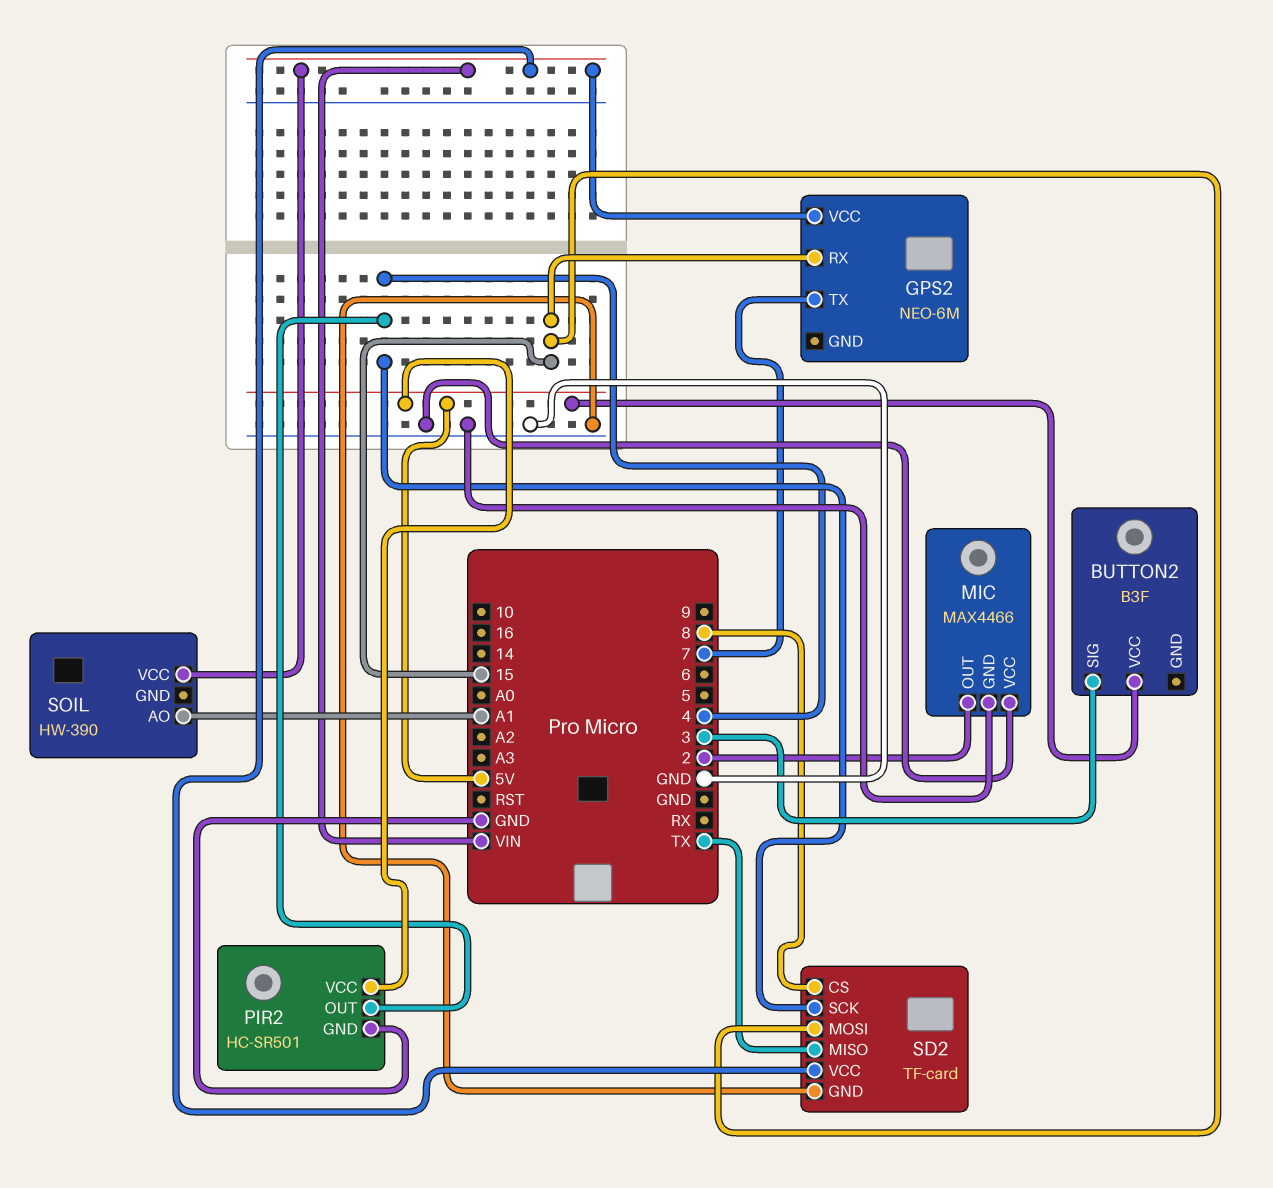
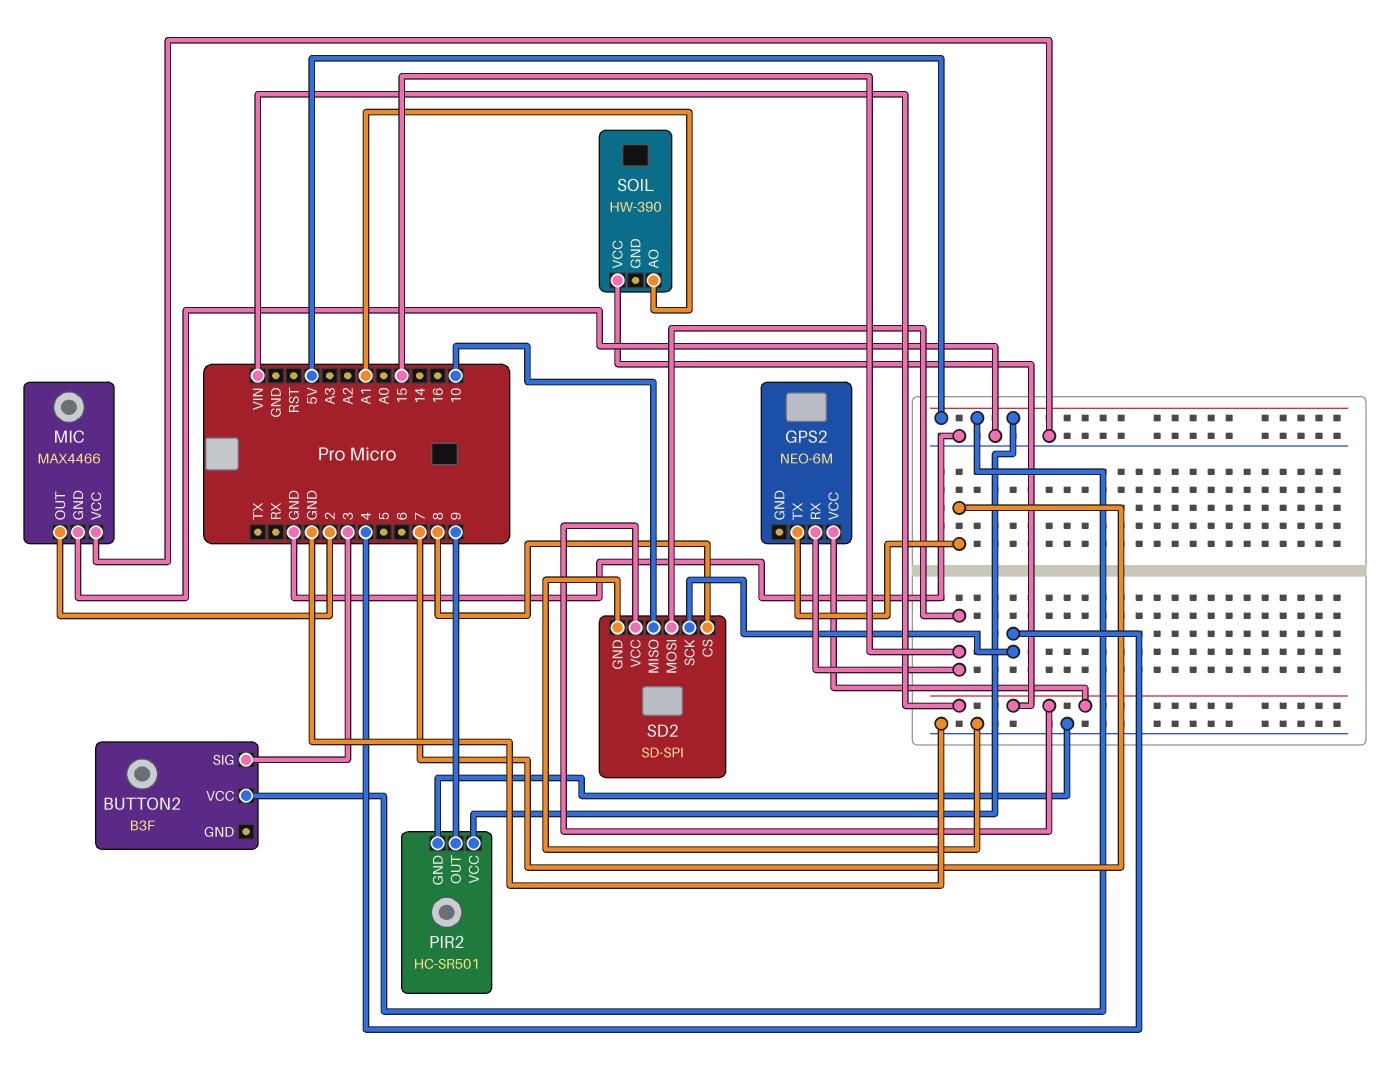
PIR2 pin OUT: 4 -> 9
SD2: TF-card -> SD-SPI
SD2 pin MISO: TX -> 10

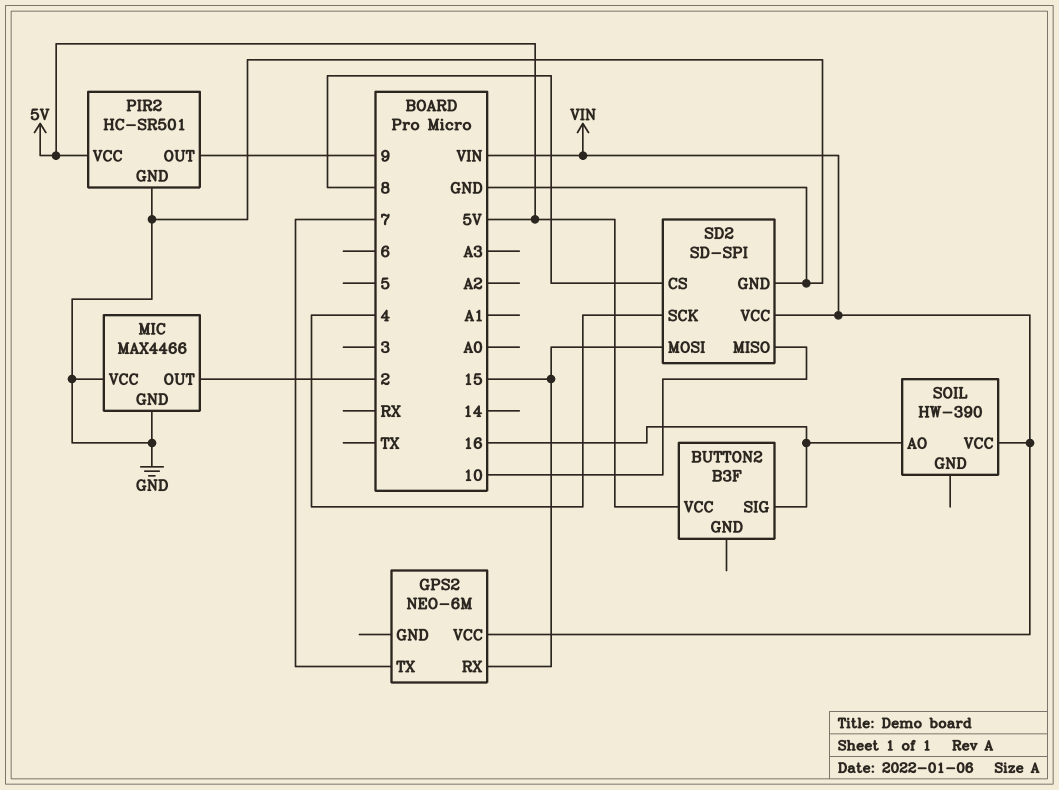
BUTTON2 pin SIG: 3 -> 16
SOIL pin AO: A1 -> 16

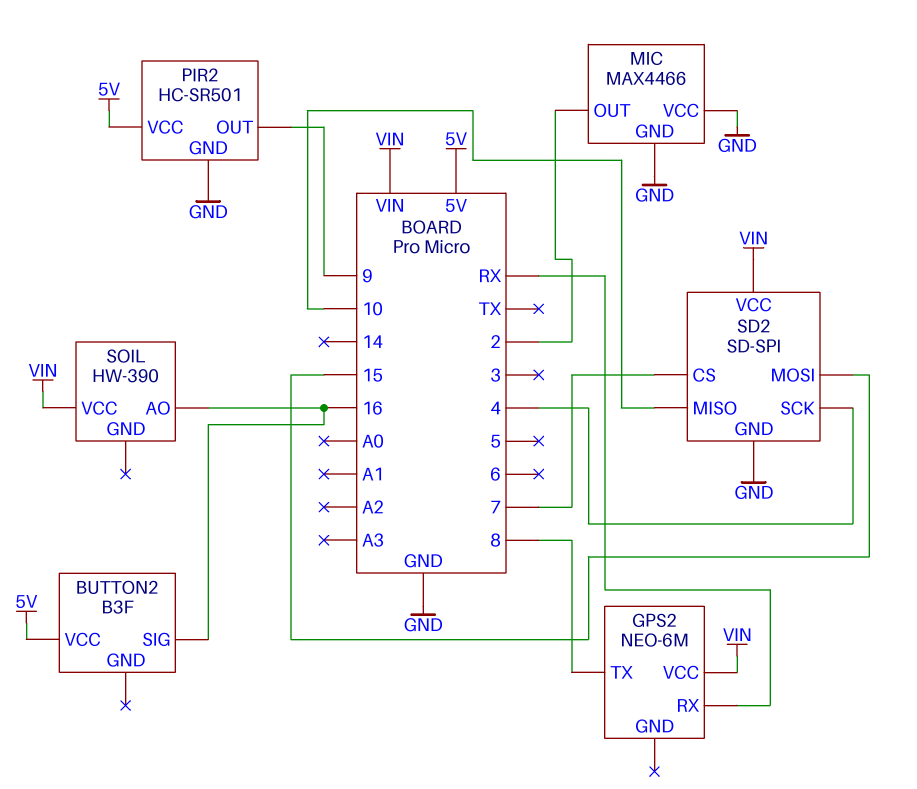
GPS2 pin RX: 15 -> RX
GPS2 pin TX: 7 -> 8
SD2 pin CS: 8 -> 7

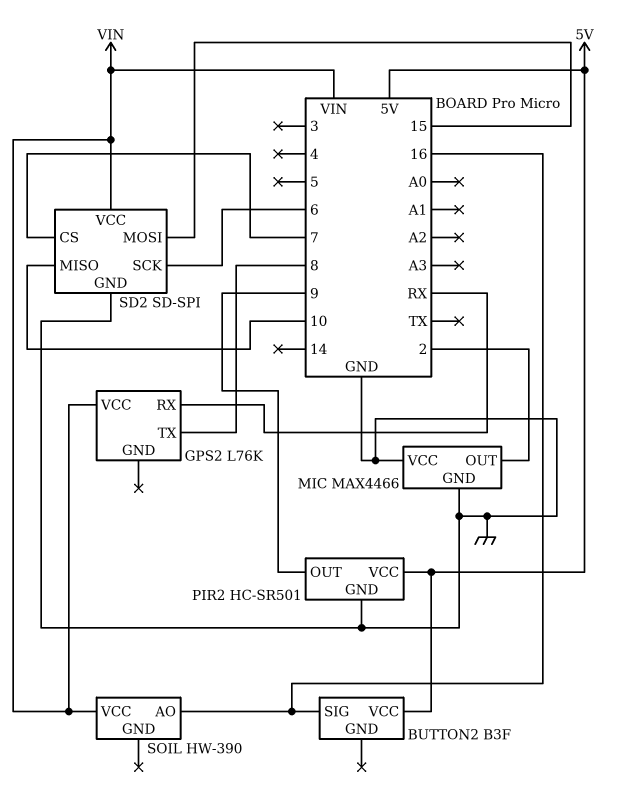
GPS2: NEO-6M -> L76K
SD2 pin SCK: 4 -> 6

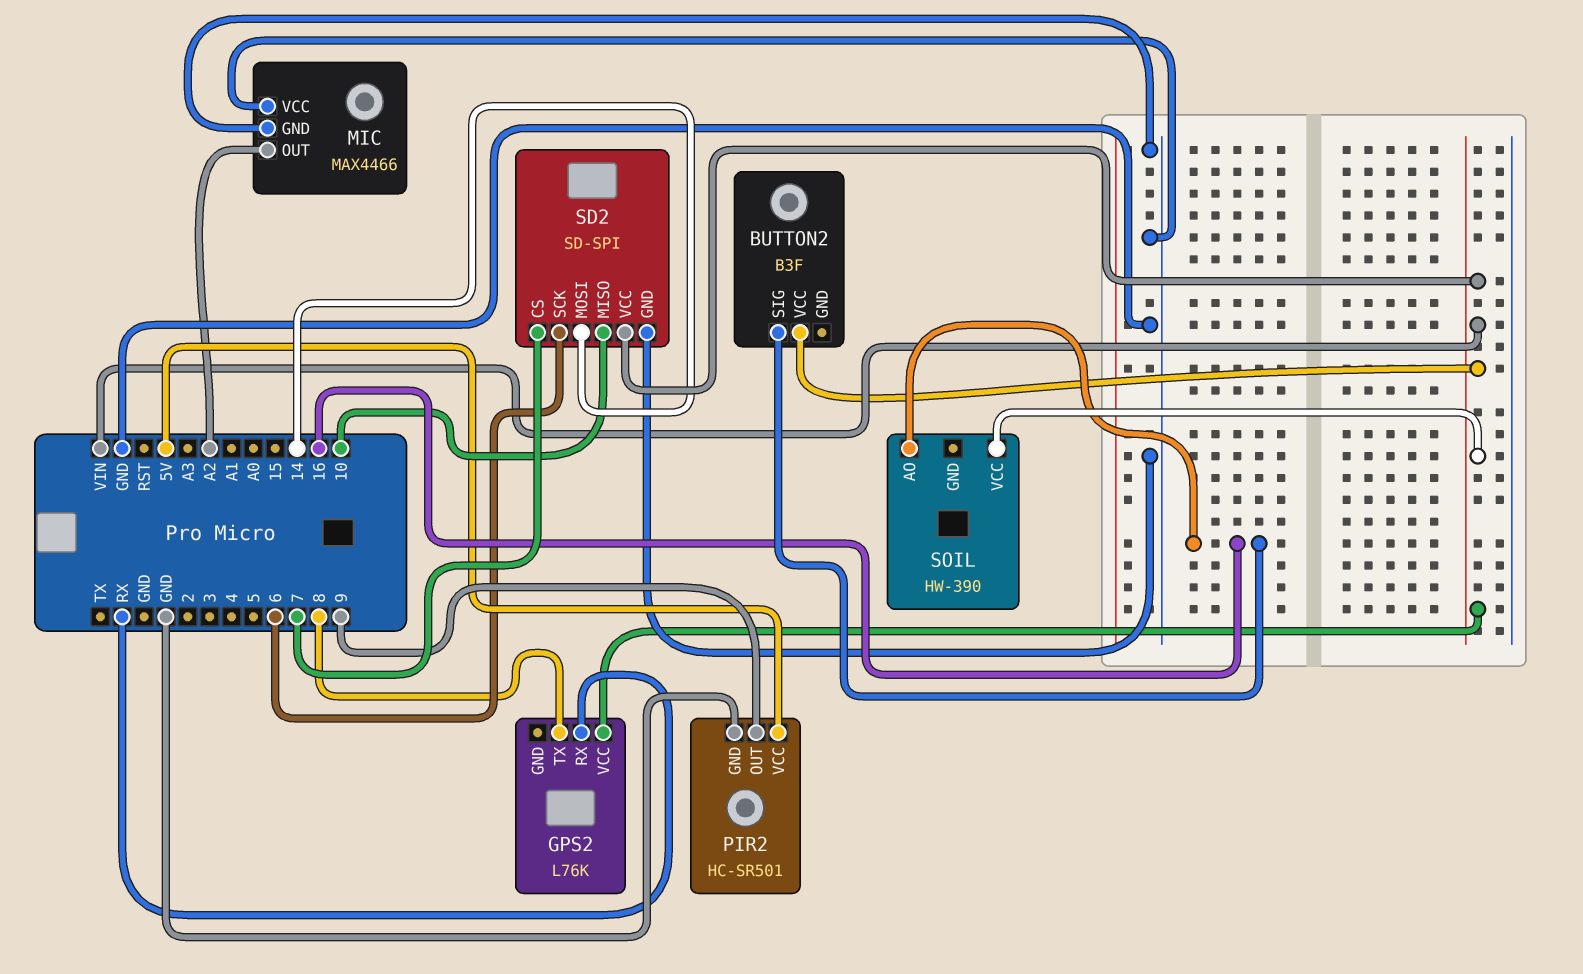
BUTTON2 pin VCC: 5V -> VIN
MIC pin OUT: 2 -> A2
SD2 pin MOSI: 15 -> 14

